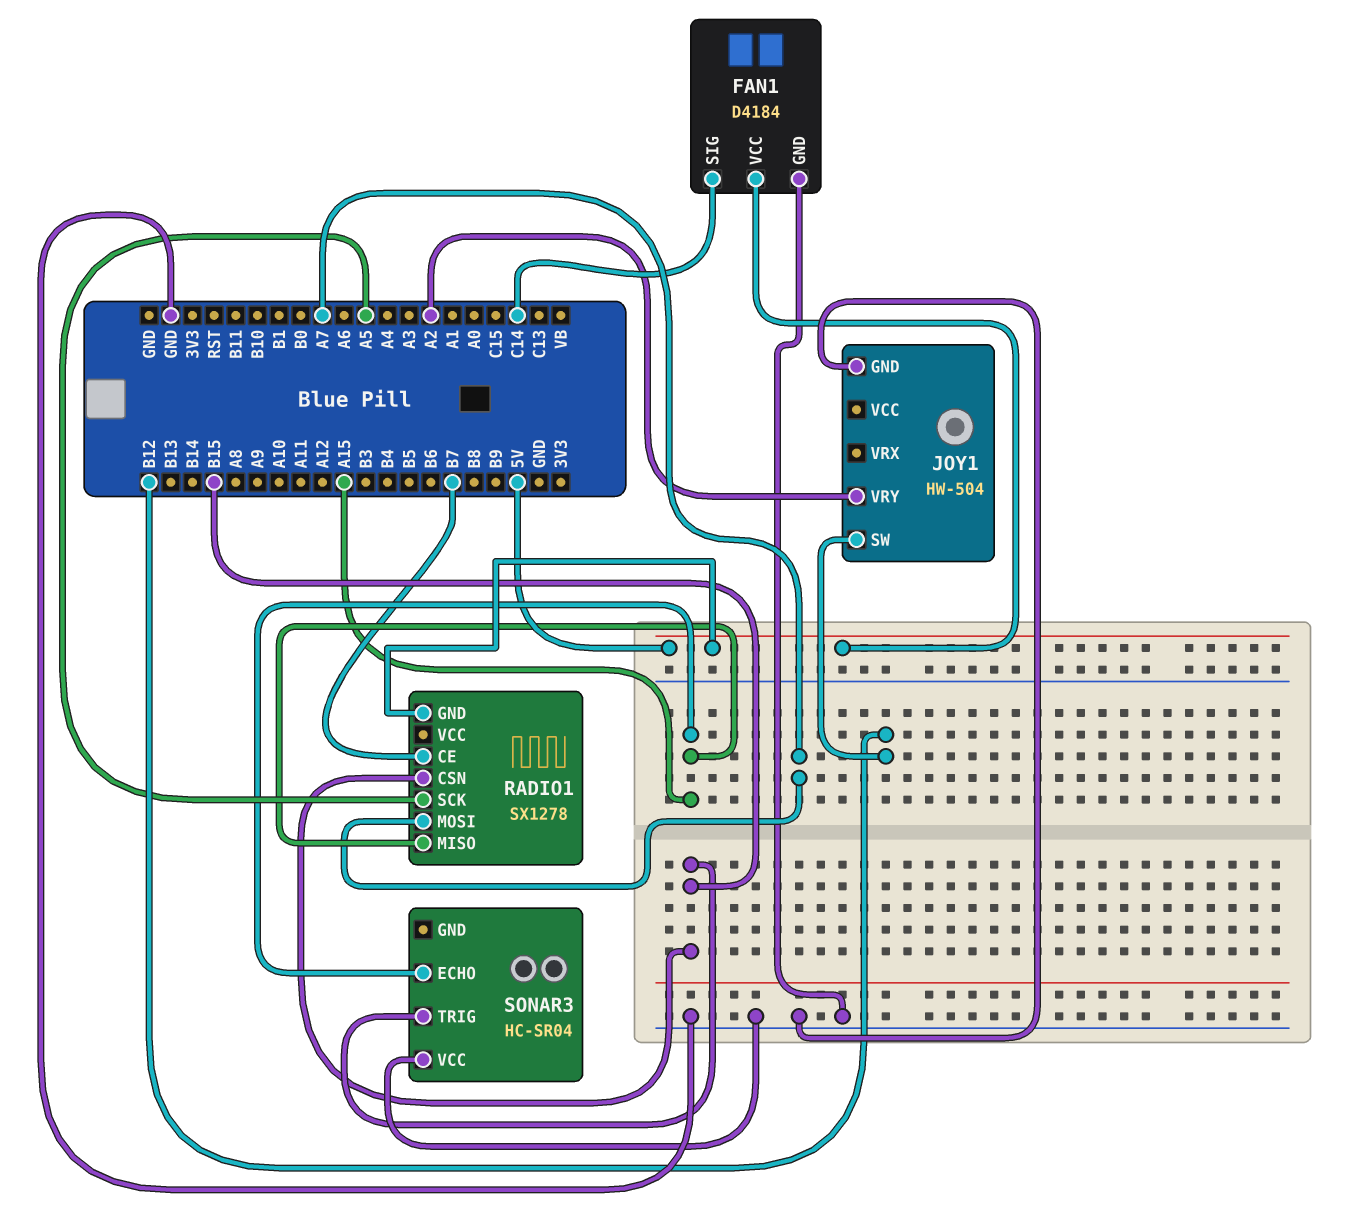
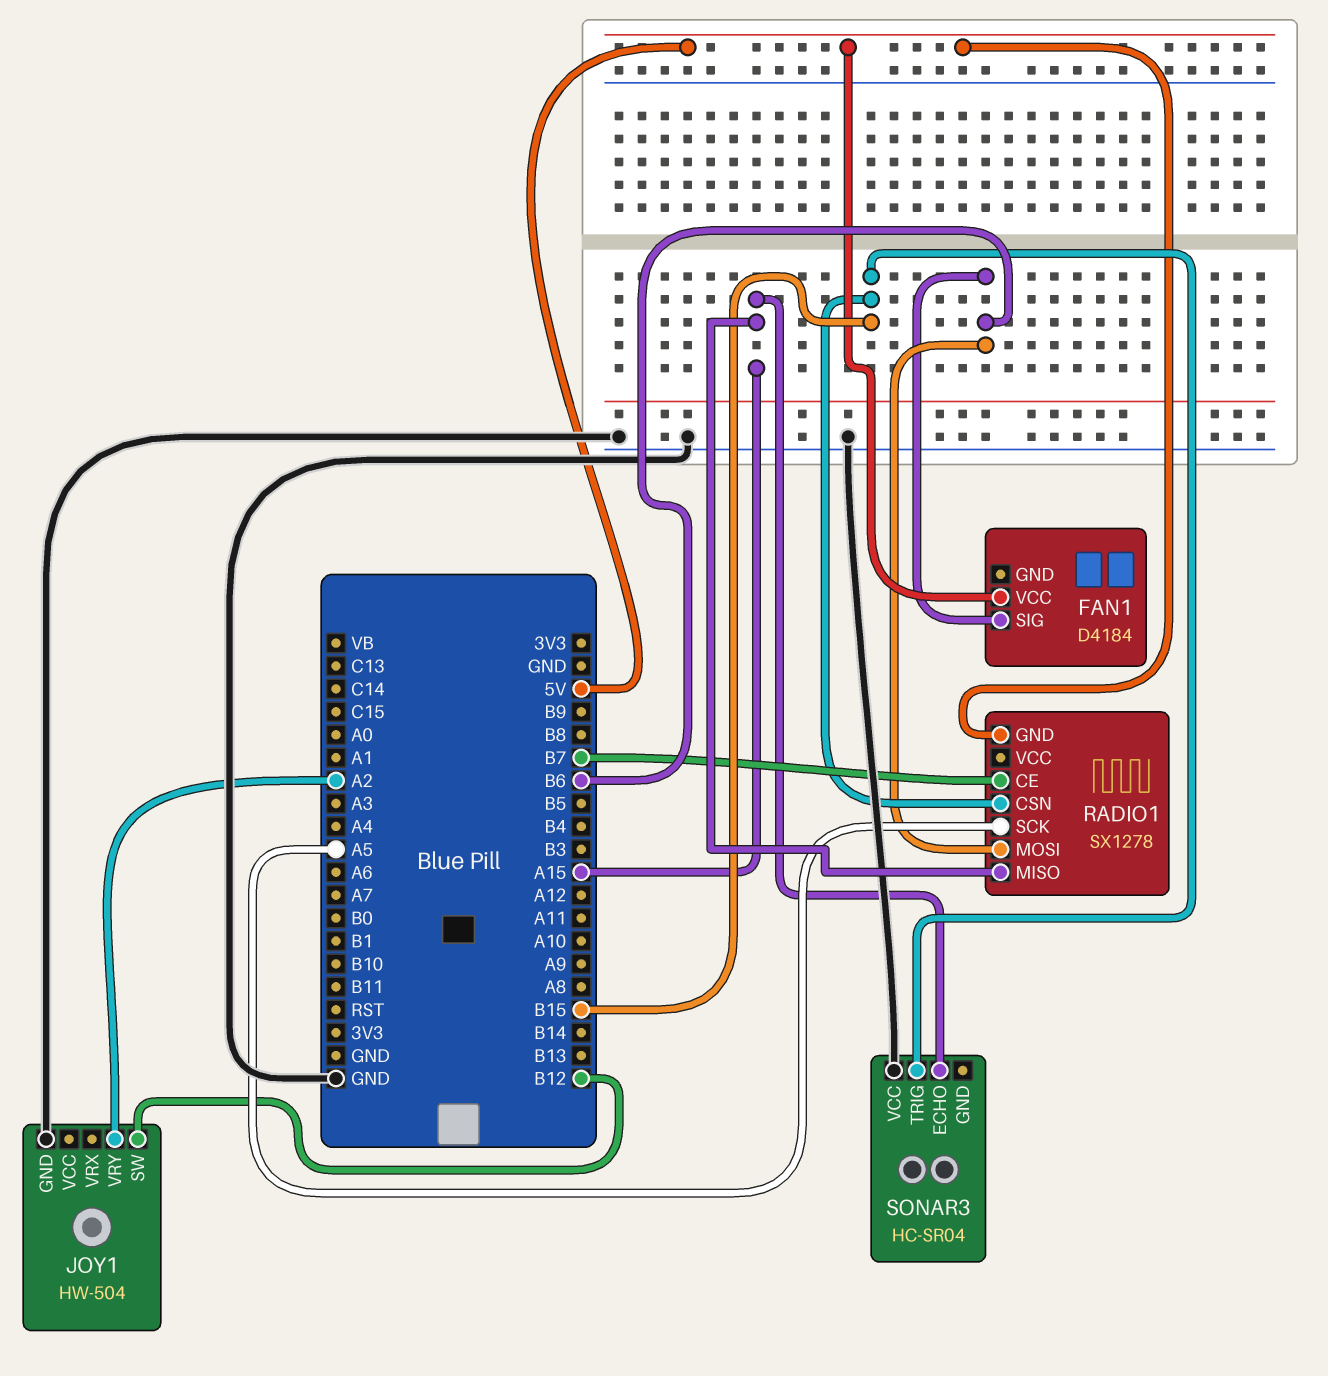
FAN1 pin GND: GND -> none
FAN1 pin SIG: C14 -> B6
RADIO1 pin MOSI: A7 -> B6

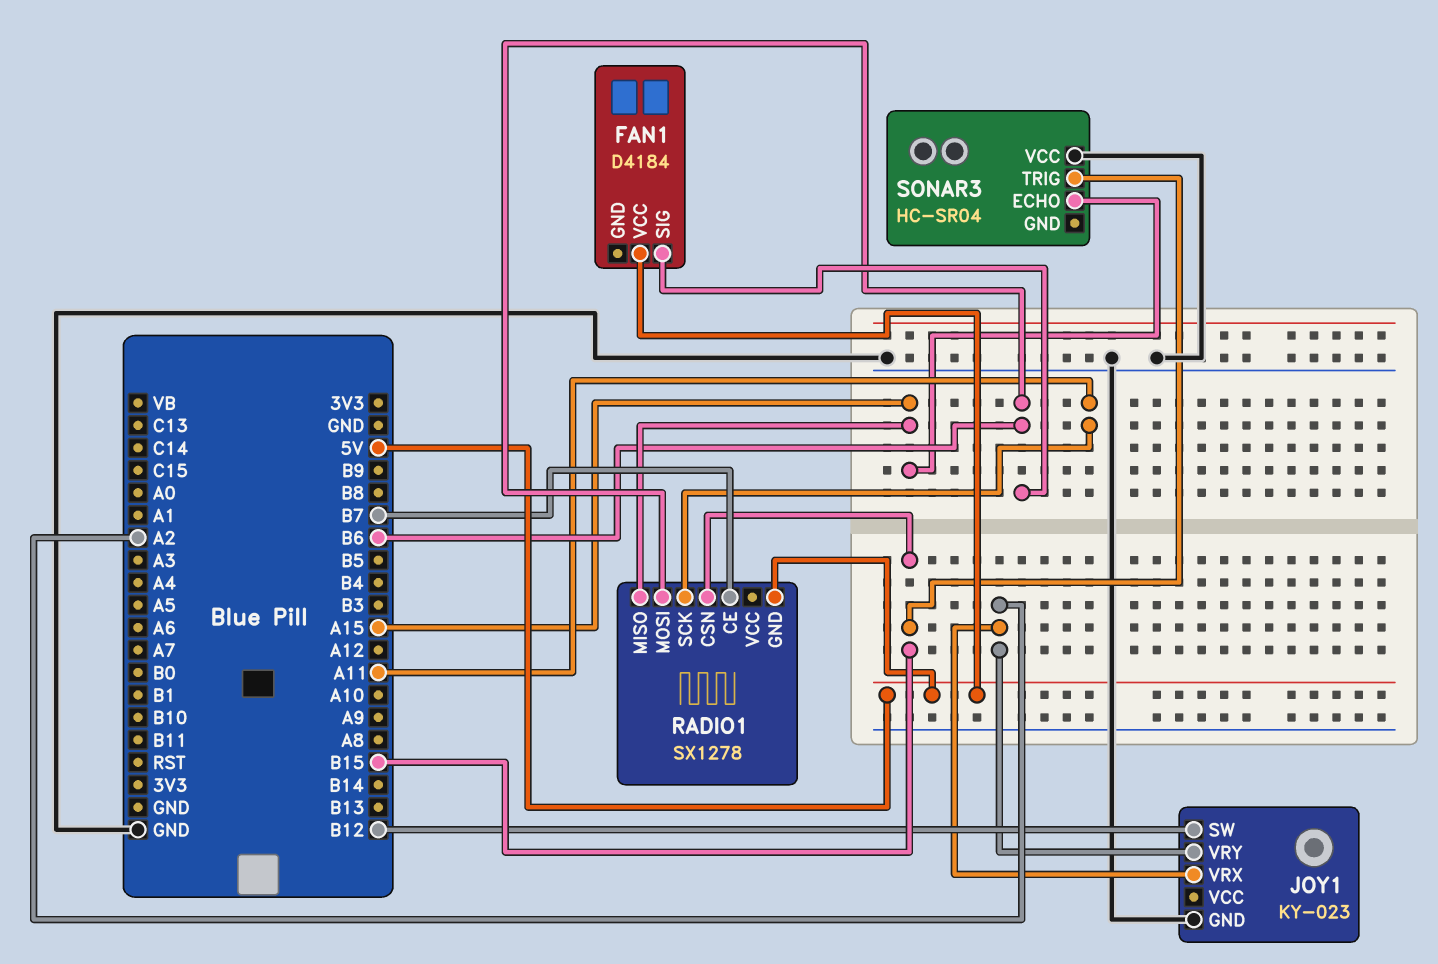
JOY1: HW-504 -> KY-023
JOY1 pin VRX: none -> A2
RADIO1 pin SCK: A5 -> A11

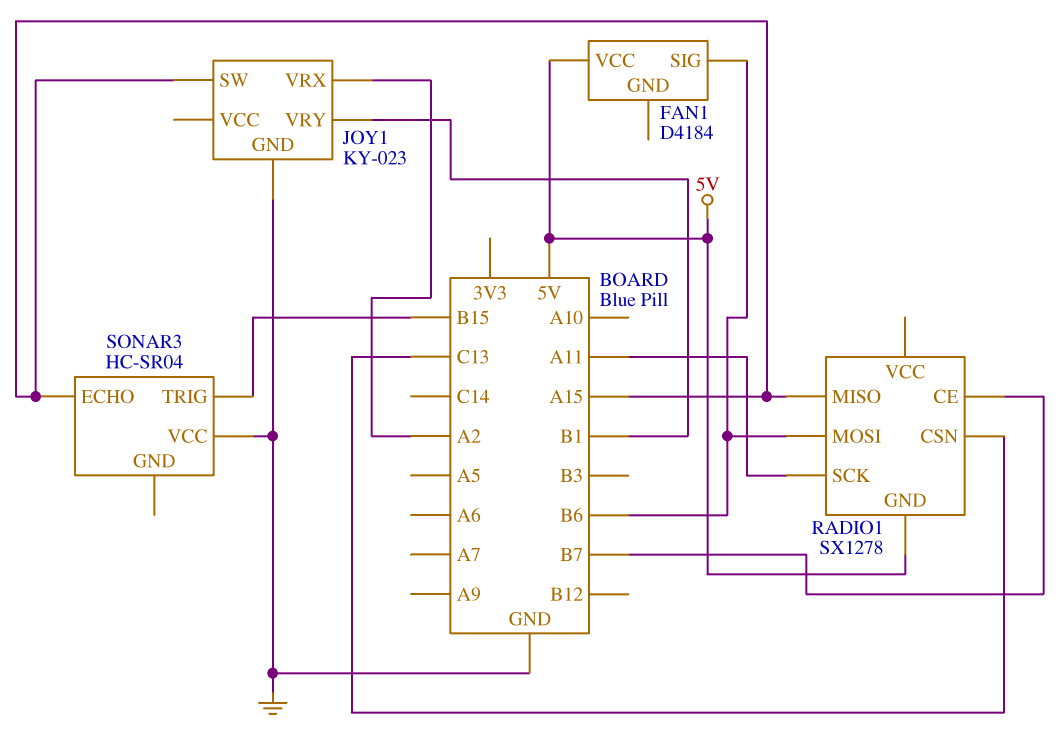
JOY1 pin SW: B12 -> A15
JOY1 pin VRY: A2 -> B1
RADIO1 pin CSN: B15 -> C13

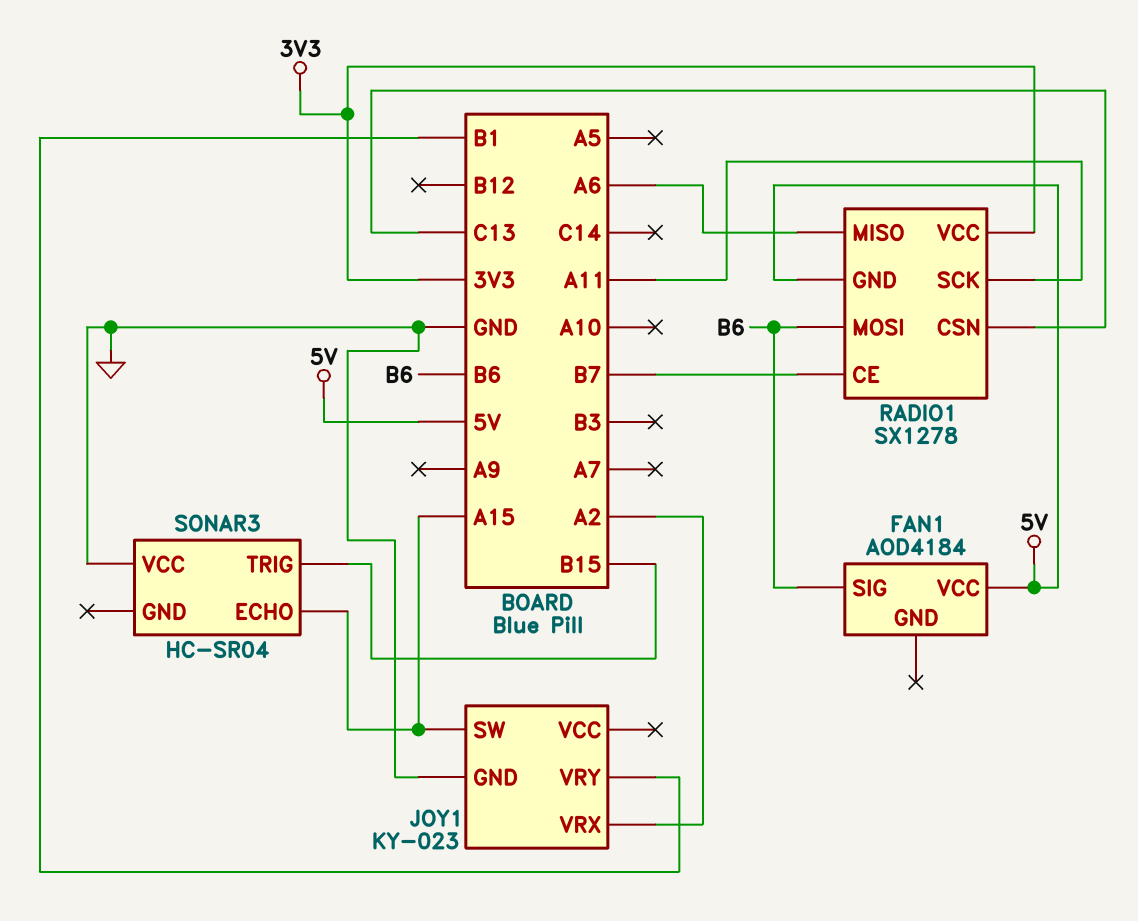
FAN1: D4184 -> AOD4184
RADIO1 pin MISO: A15 -> A6
RADIO1 pin VCC: none -> 3V3

